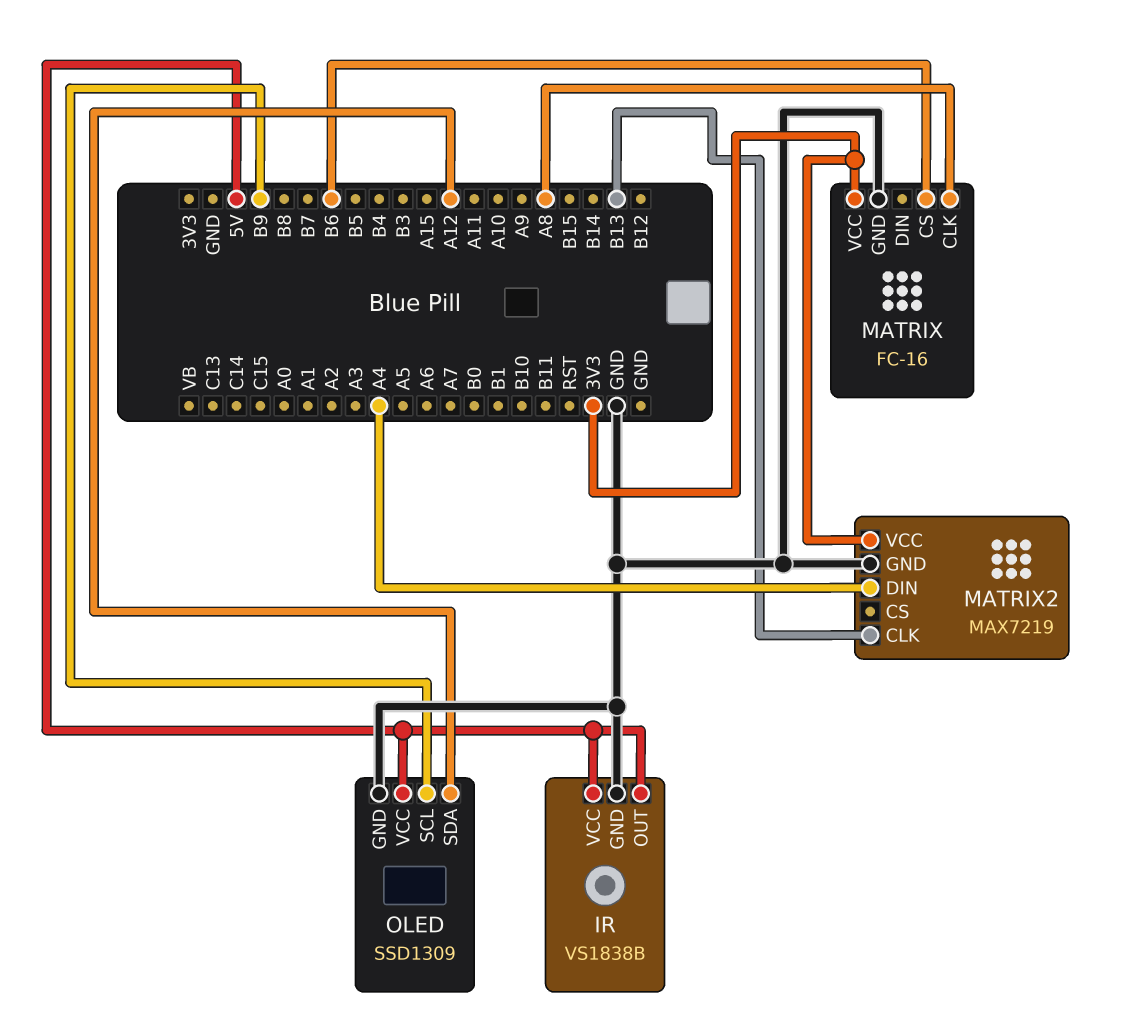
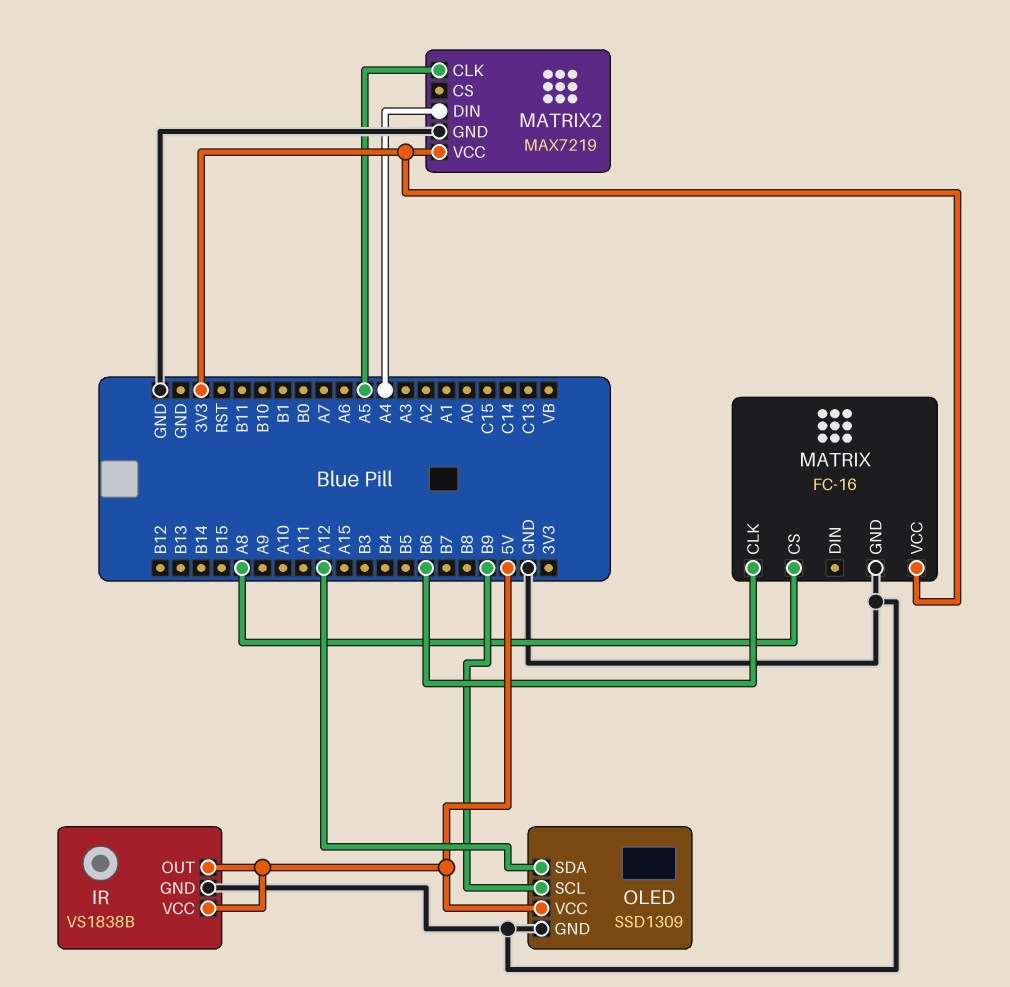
MATRIX pin CLK: A8 -> B6
MATRIX pin CS: B6 -> A8
MATRIX2 pin CLK: B13 -> A5

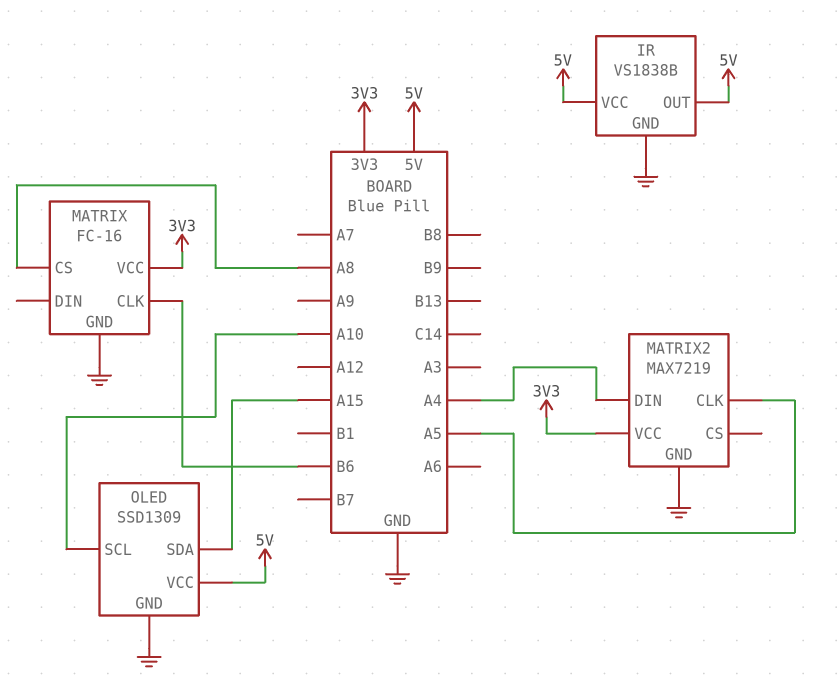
OLED pin SCL: B9 -> A10
OLED pin SDA: A12 -> A15

